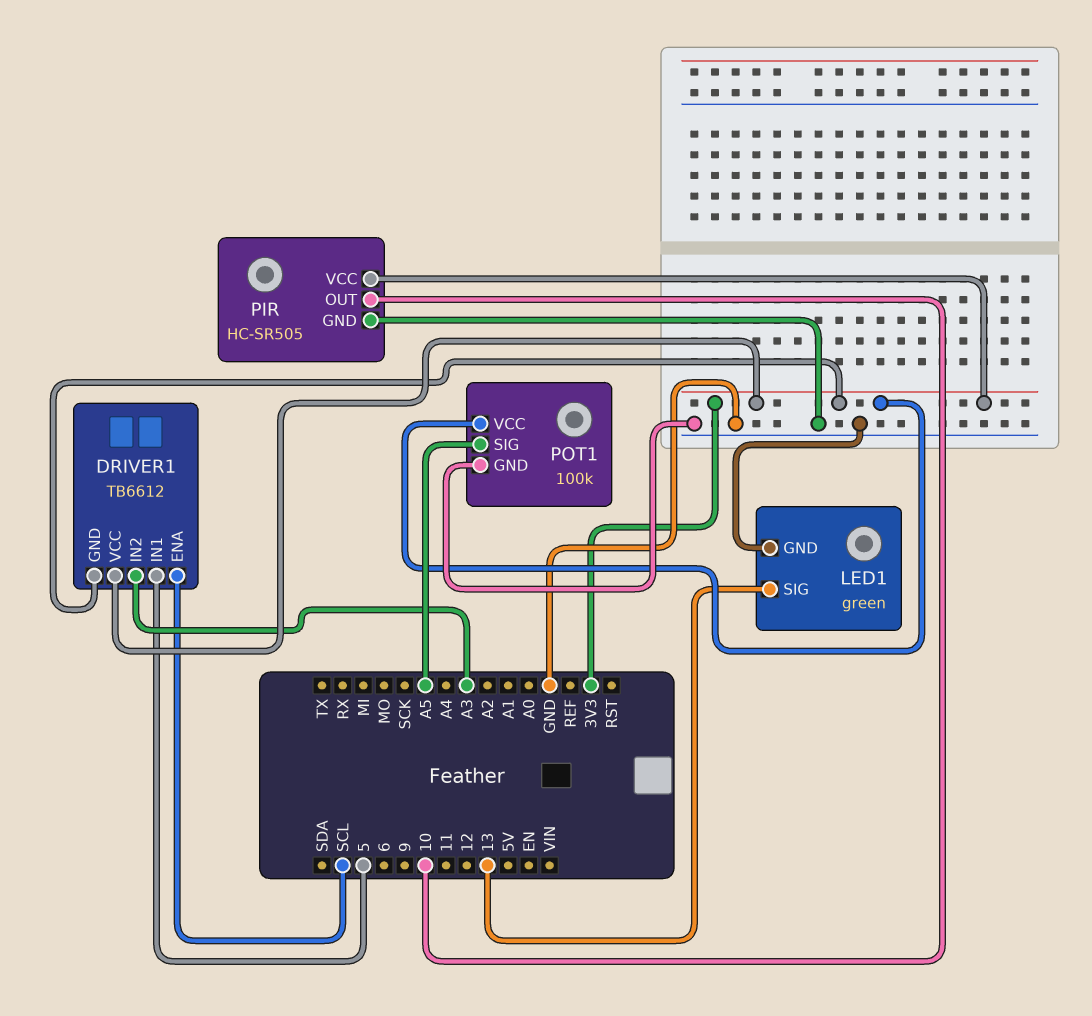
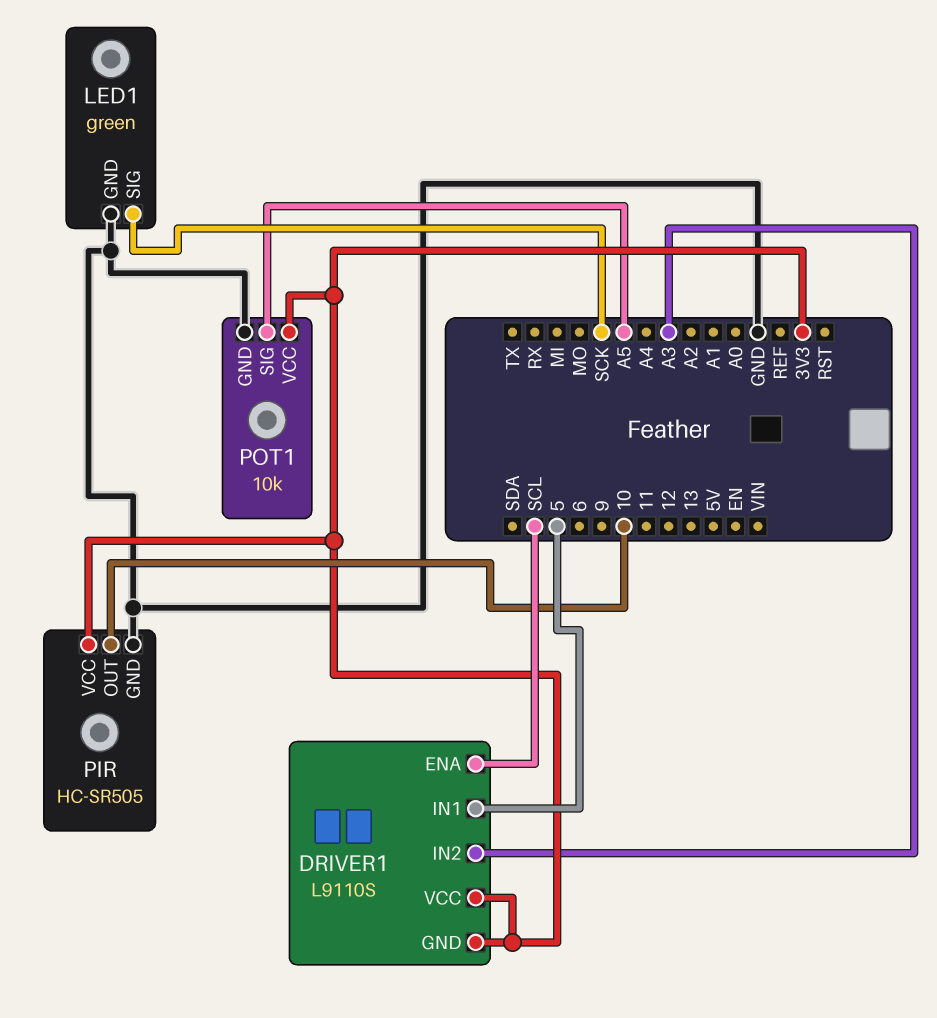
DRIVER1: TB6612 -> L9110S
LED1 pin SIG: 13 -> SCK
POT1: 100k -> 10k

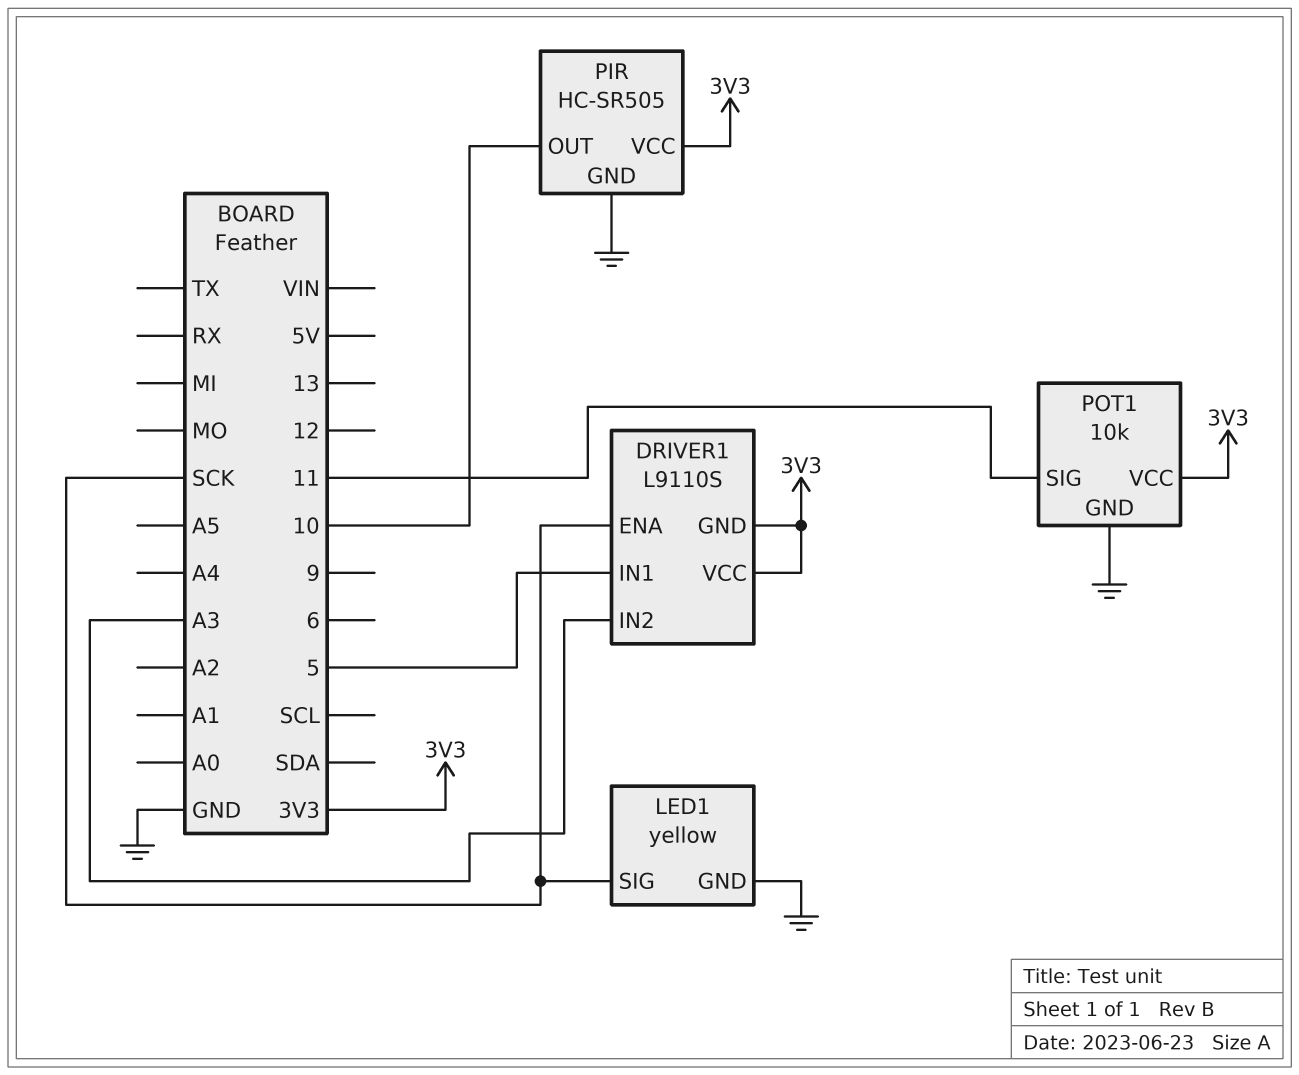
DRIVER1 pin ENA: SCL -> SCK
LED1: green -> yellow
POT1 pin SIG: A5 -> 11

